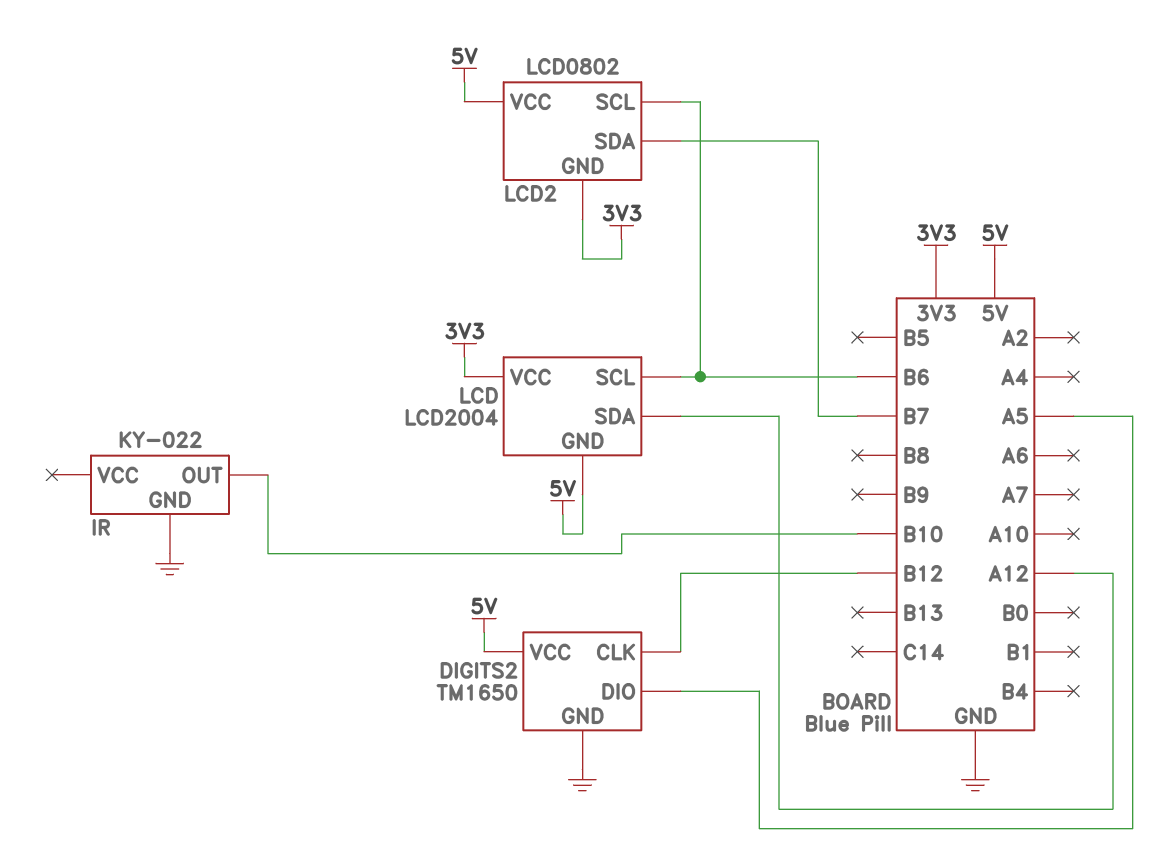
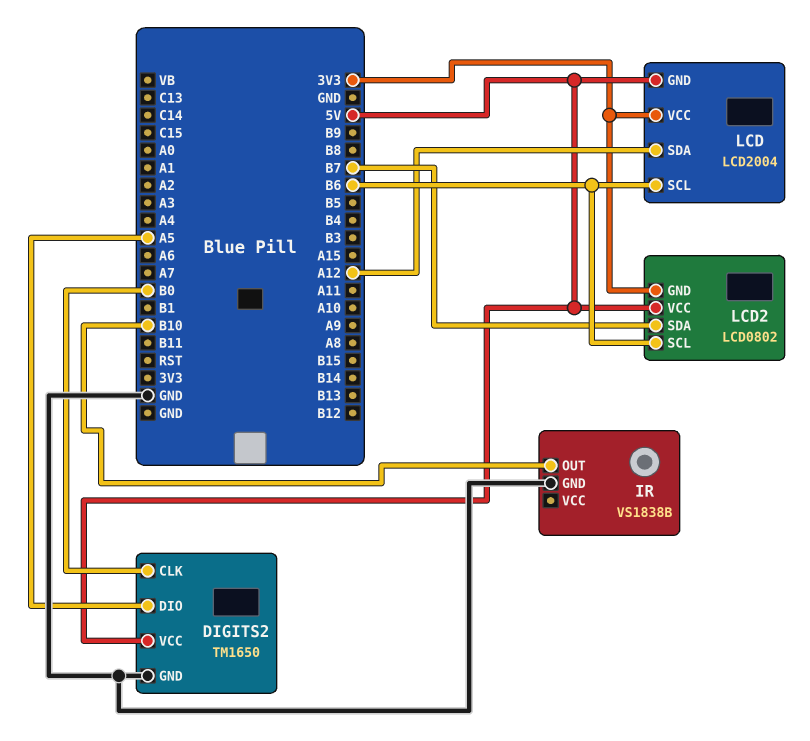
DIGITS2 pin CLK: B12 -> B0
IR: KY-022 -> VS1838B

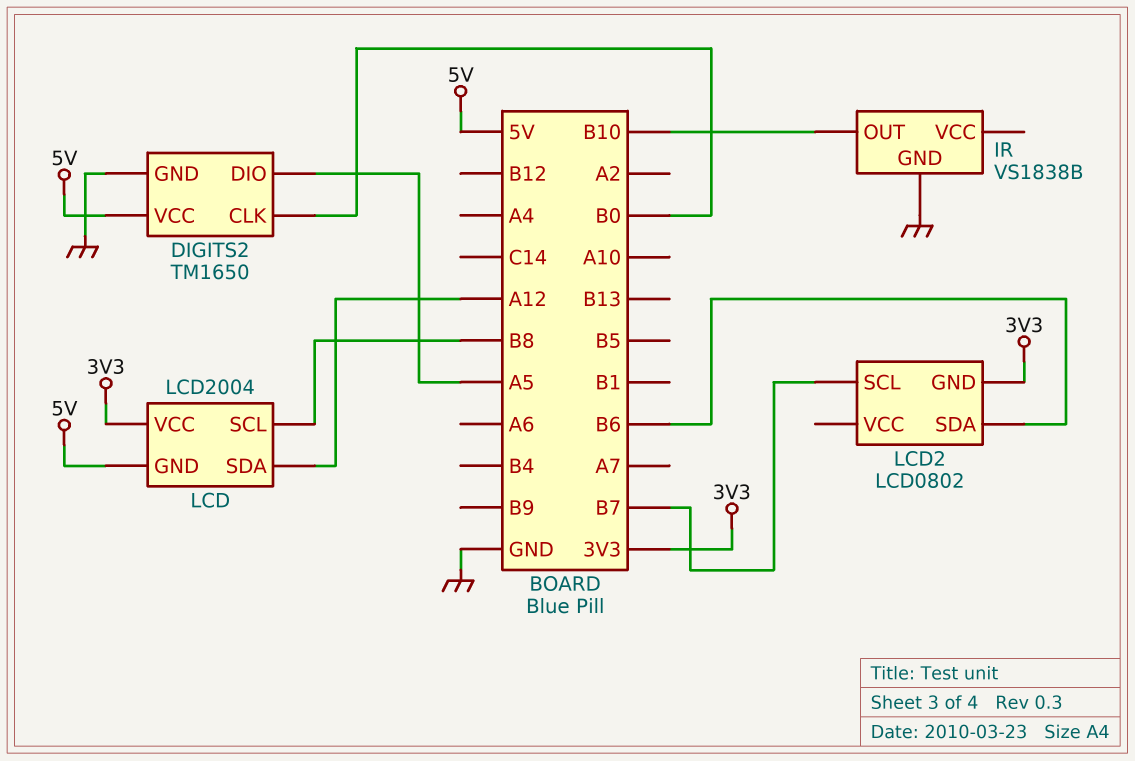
LCD pin SCL: B6 -> B8
LCD2 pin SCL: B6 -> B7
LCD2 pin SDA: B7 -> B6
LCD2 pin VCC: 5V -> none

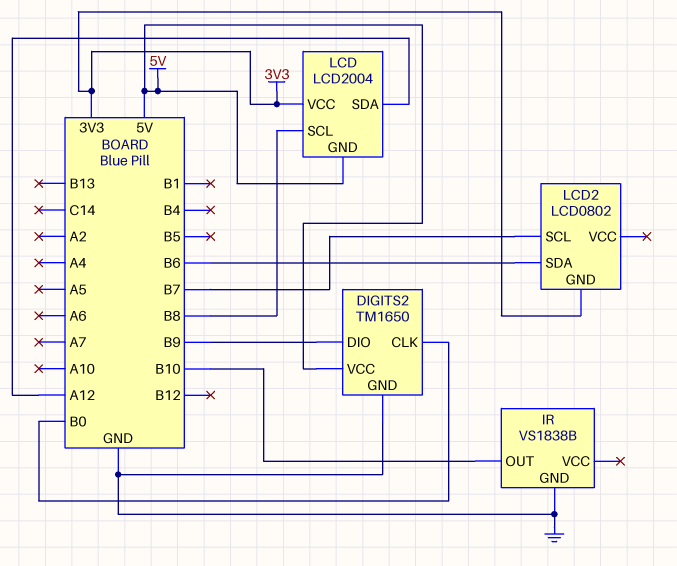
DIGITS2 pin DIO: A5 -> B9

